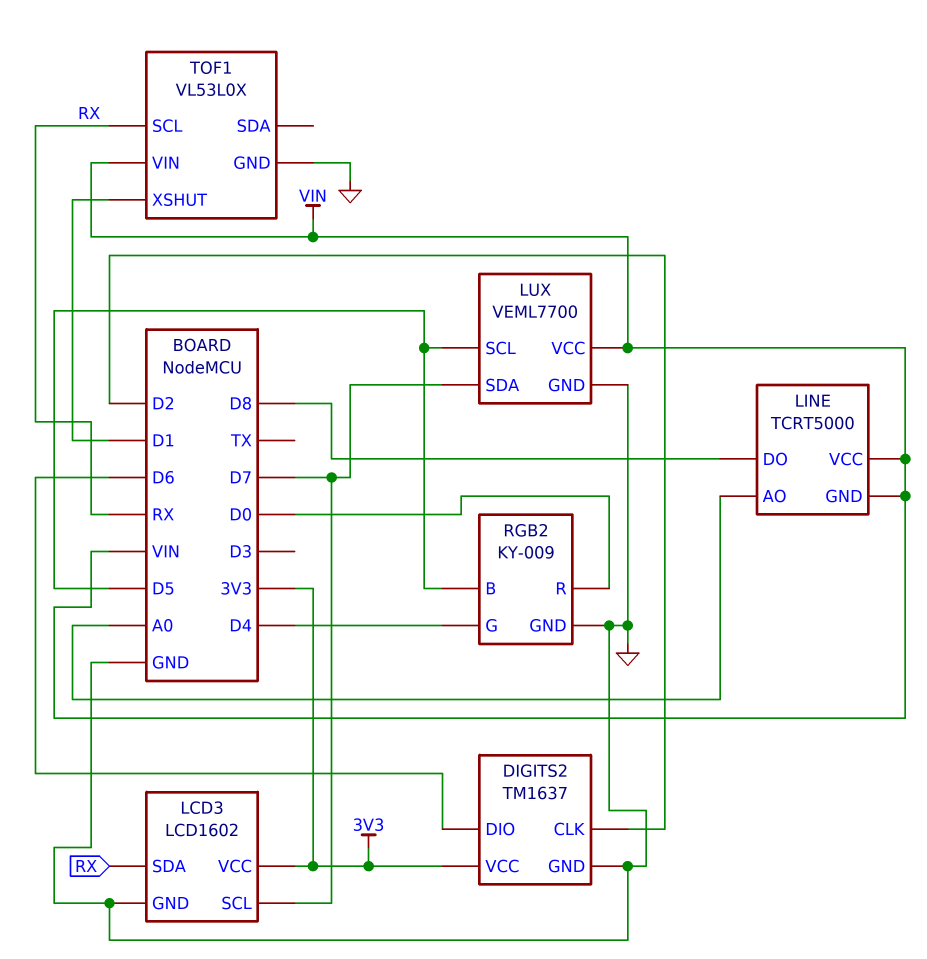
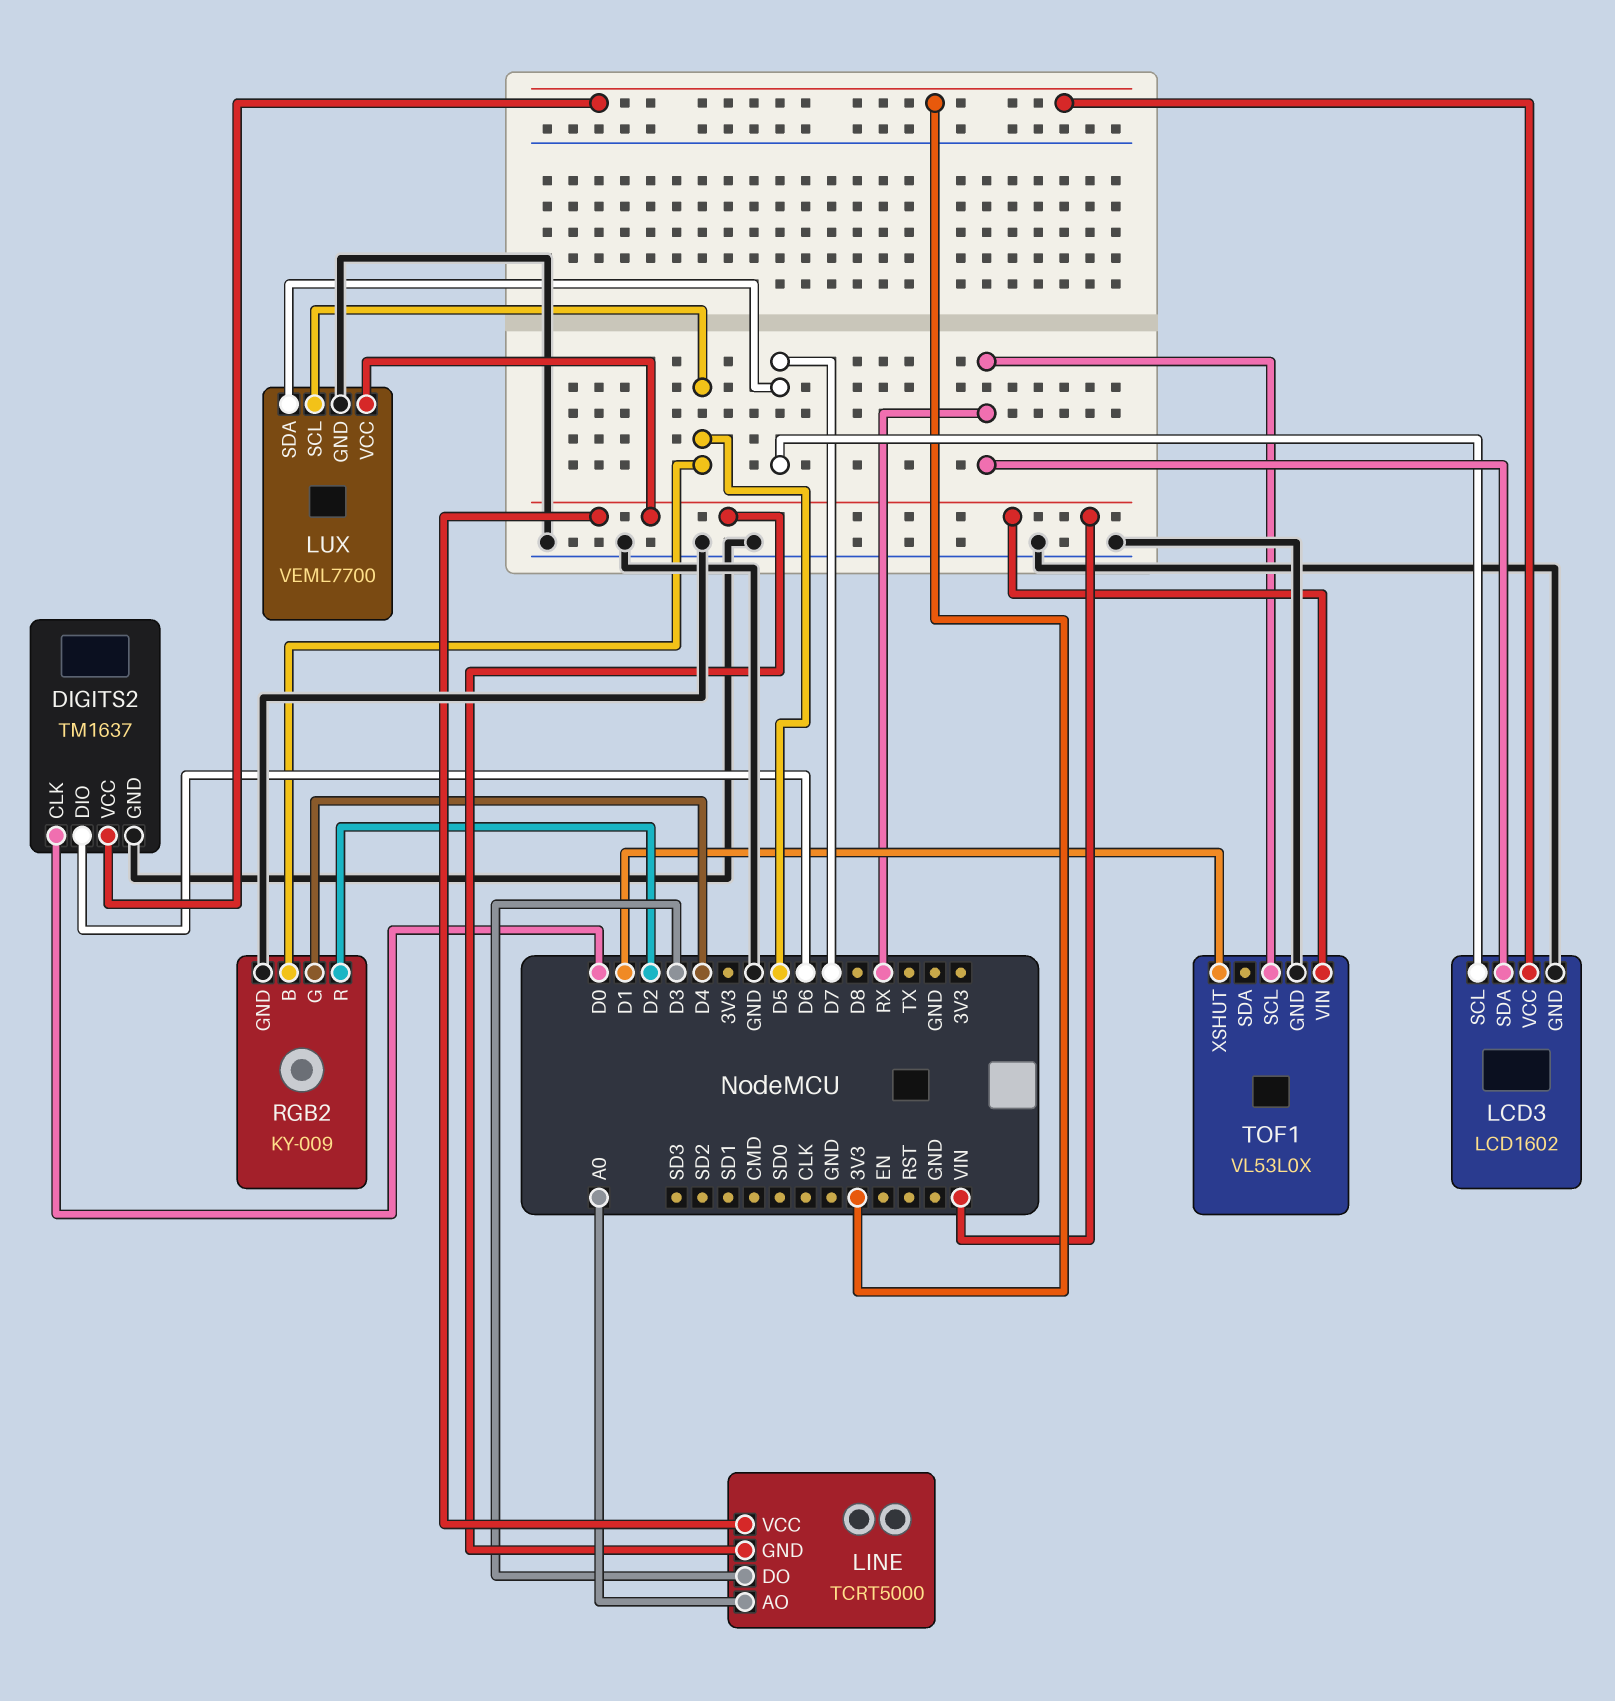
DIGITS2 pin CLK: D2 -> D0
LINE pin DO: D8 -> D3
RGB2 pin R: D0 -> D2

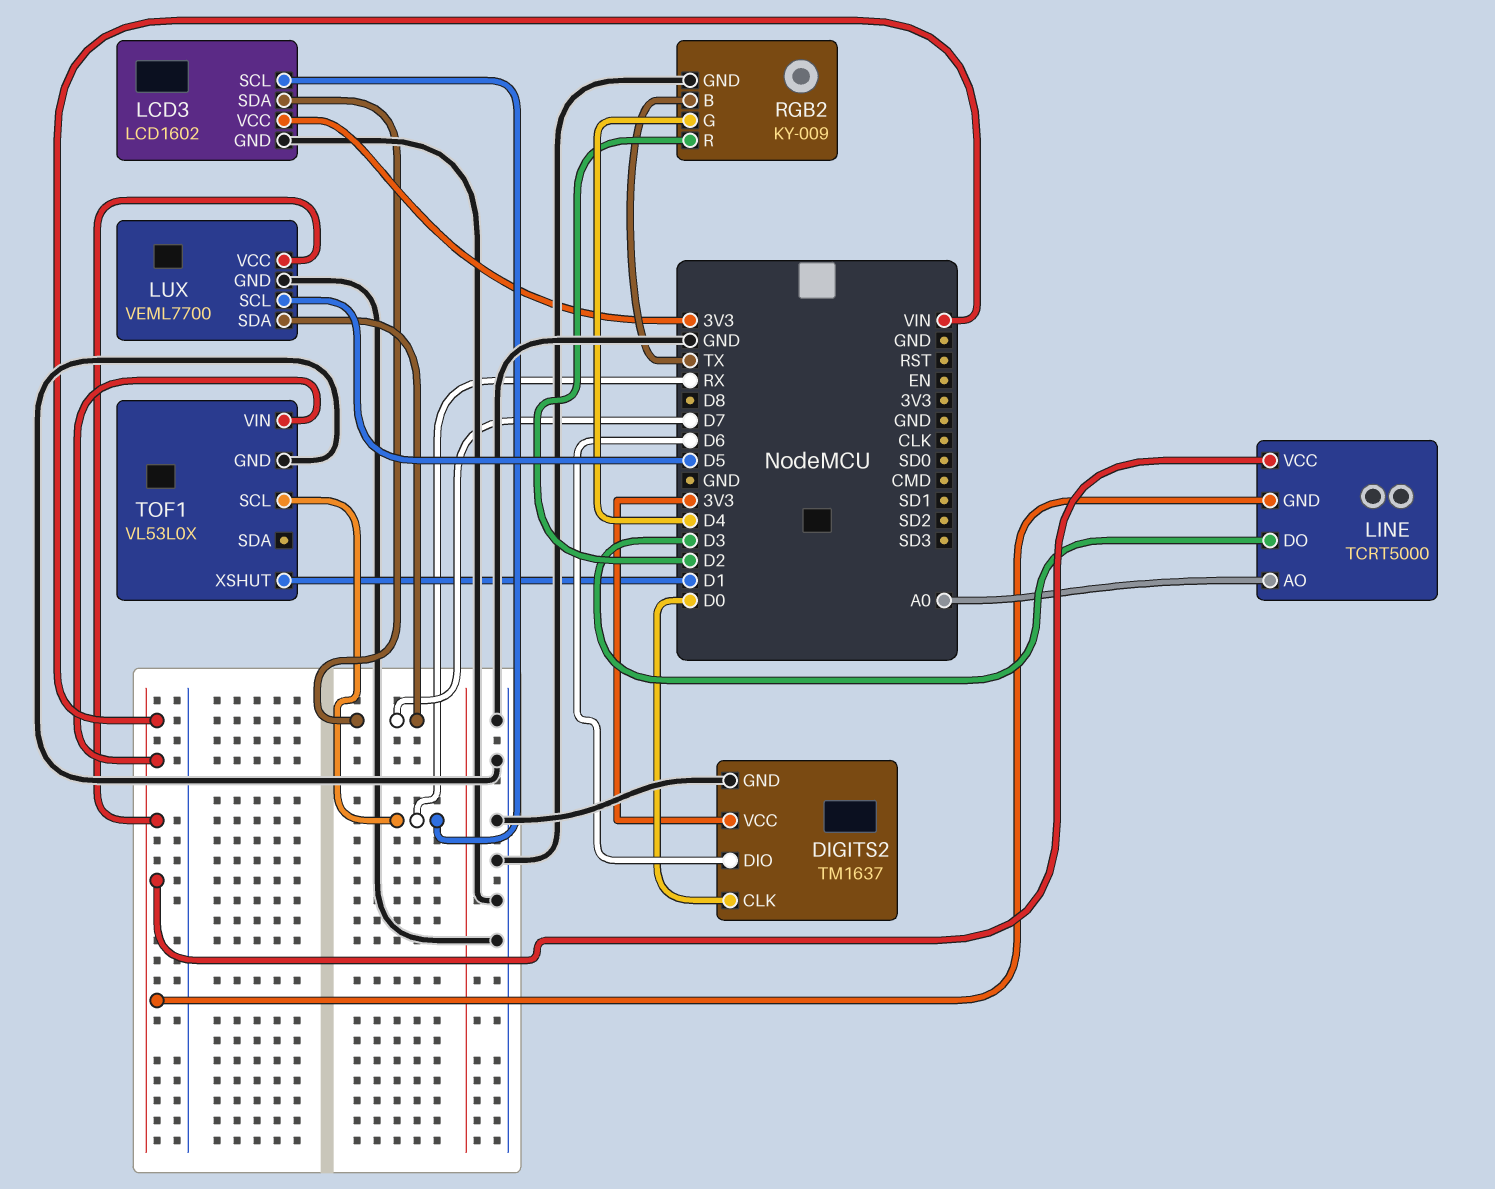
LCD3 pin SCL: D7 -> RX
LCD3 pin SDA: RX -> D7
RGB2 pin B: D5 -> TX

